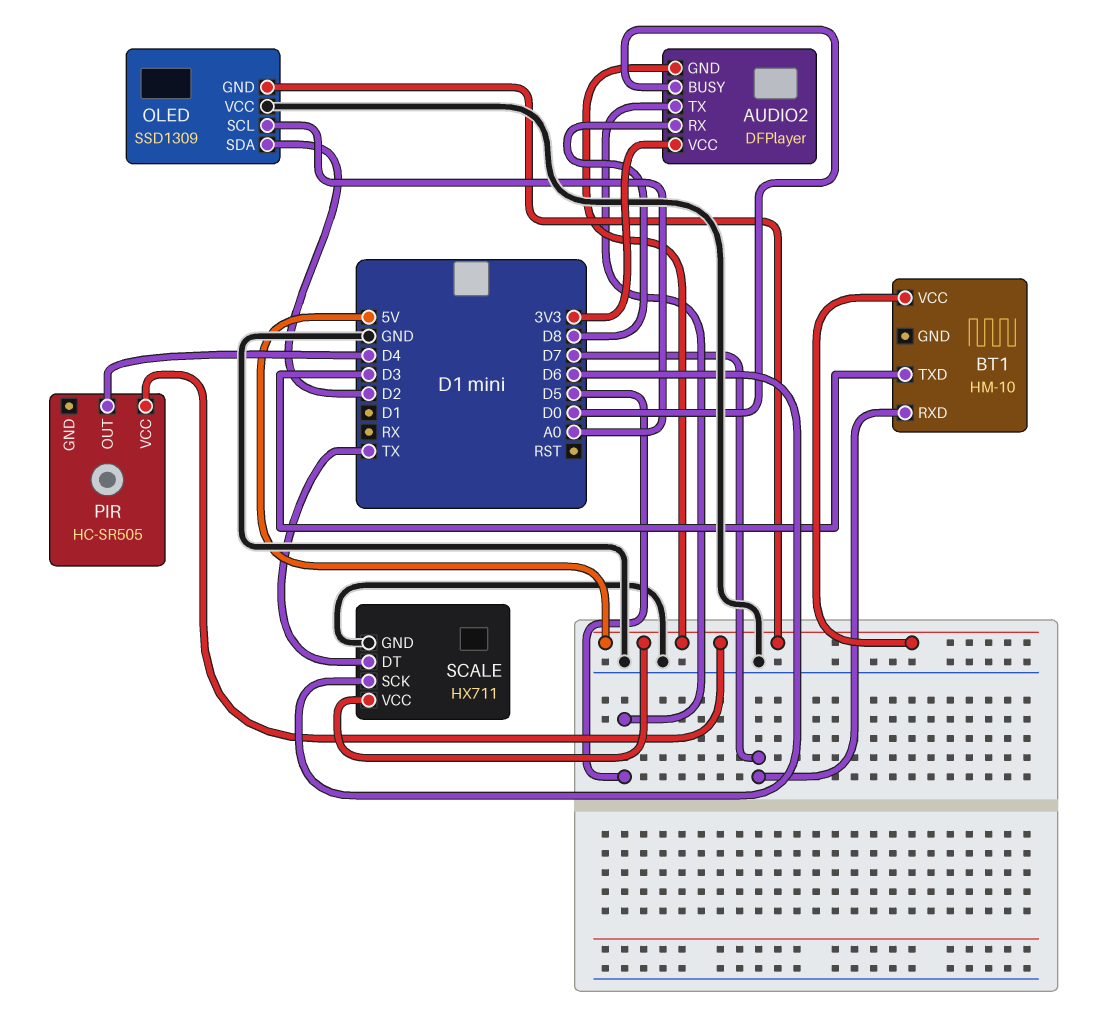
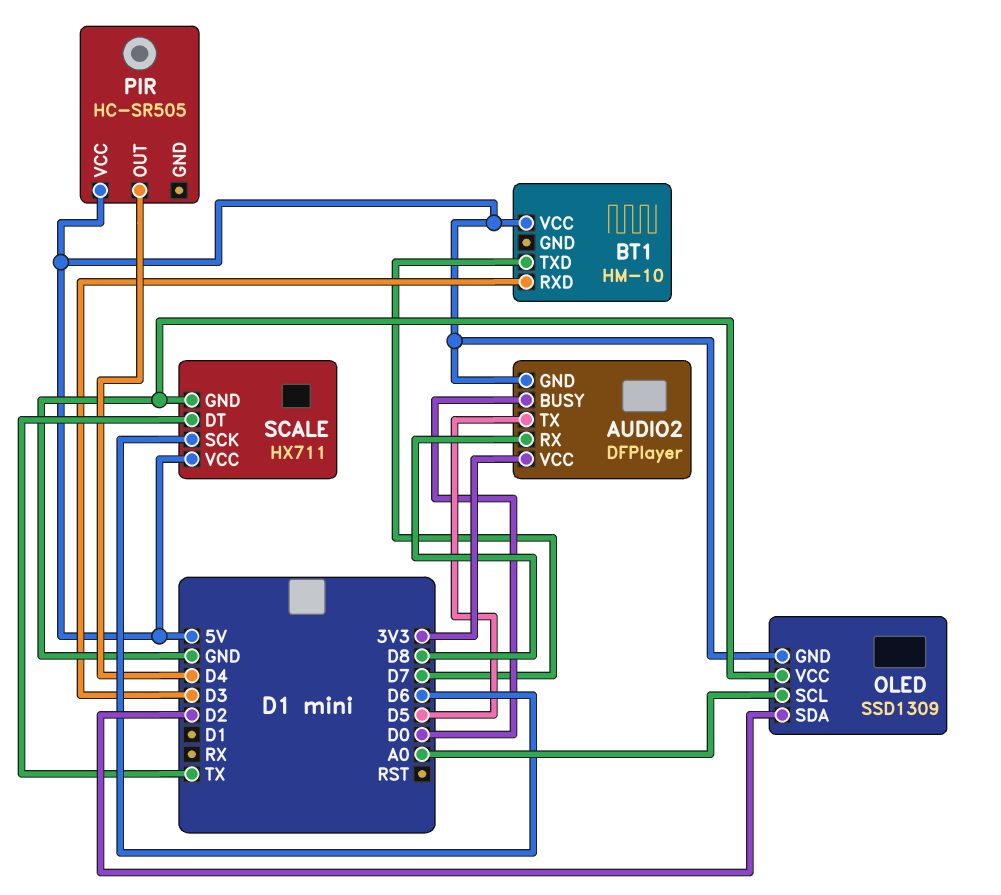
BT1 pin RXD: D7 -> D3
BT1 pin TXD: D3 -> D7

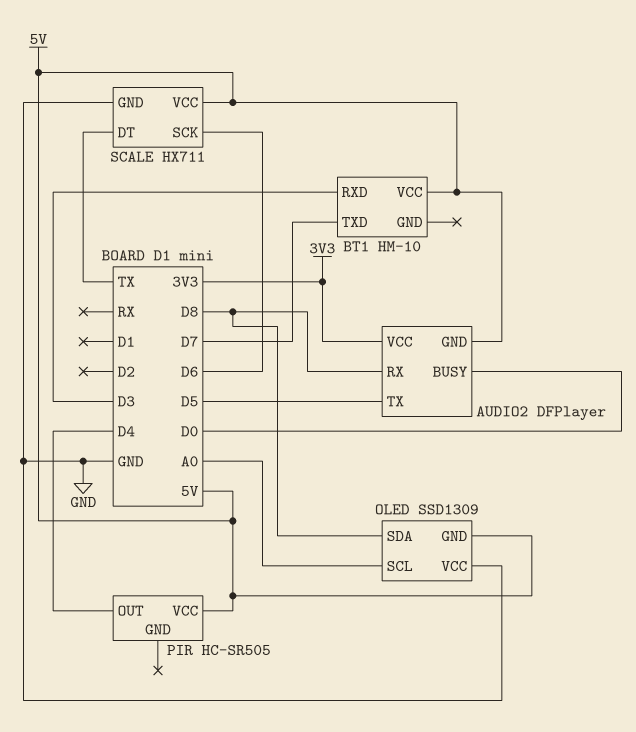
OLED pin SDA: D2 -> D8

